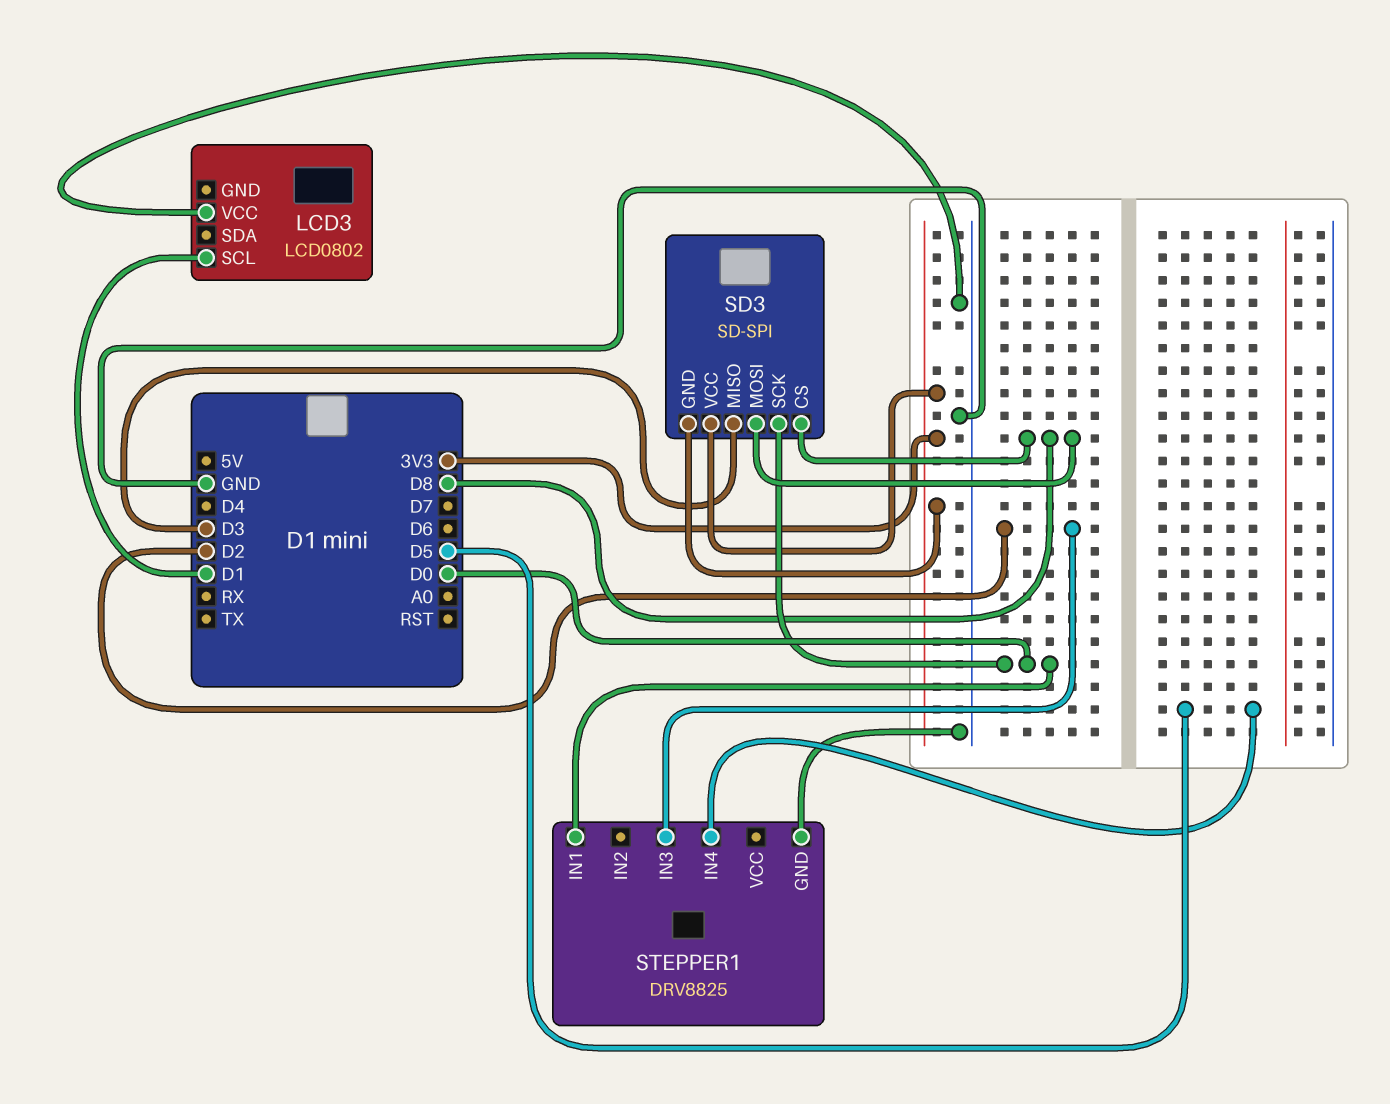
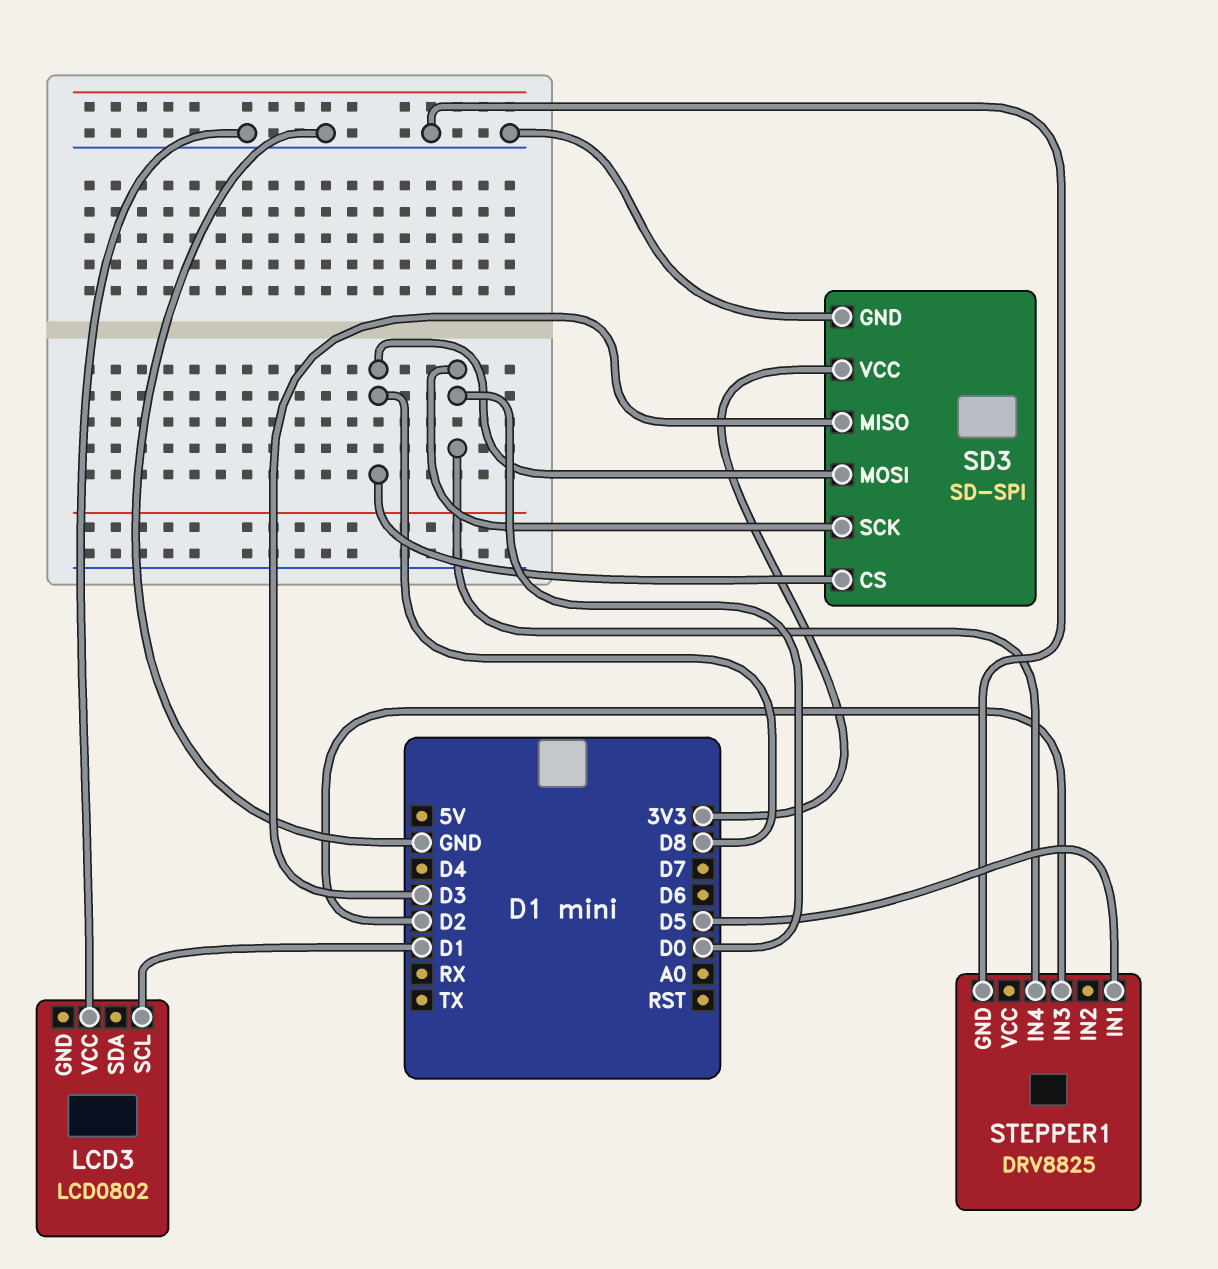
SD3 pin GND: 3V3 -> GND
STEPPER1 pin IN1: D0 -> D5
STEPPER1 pin IN4: D5 -> D0

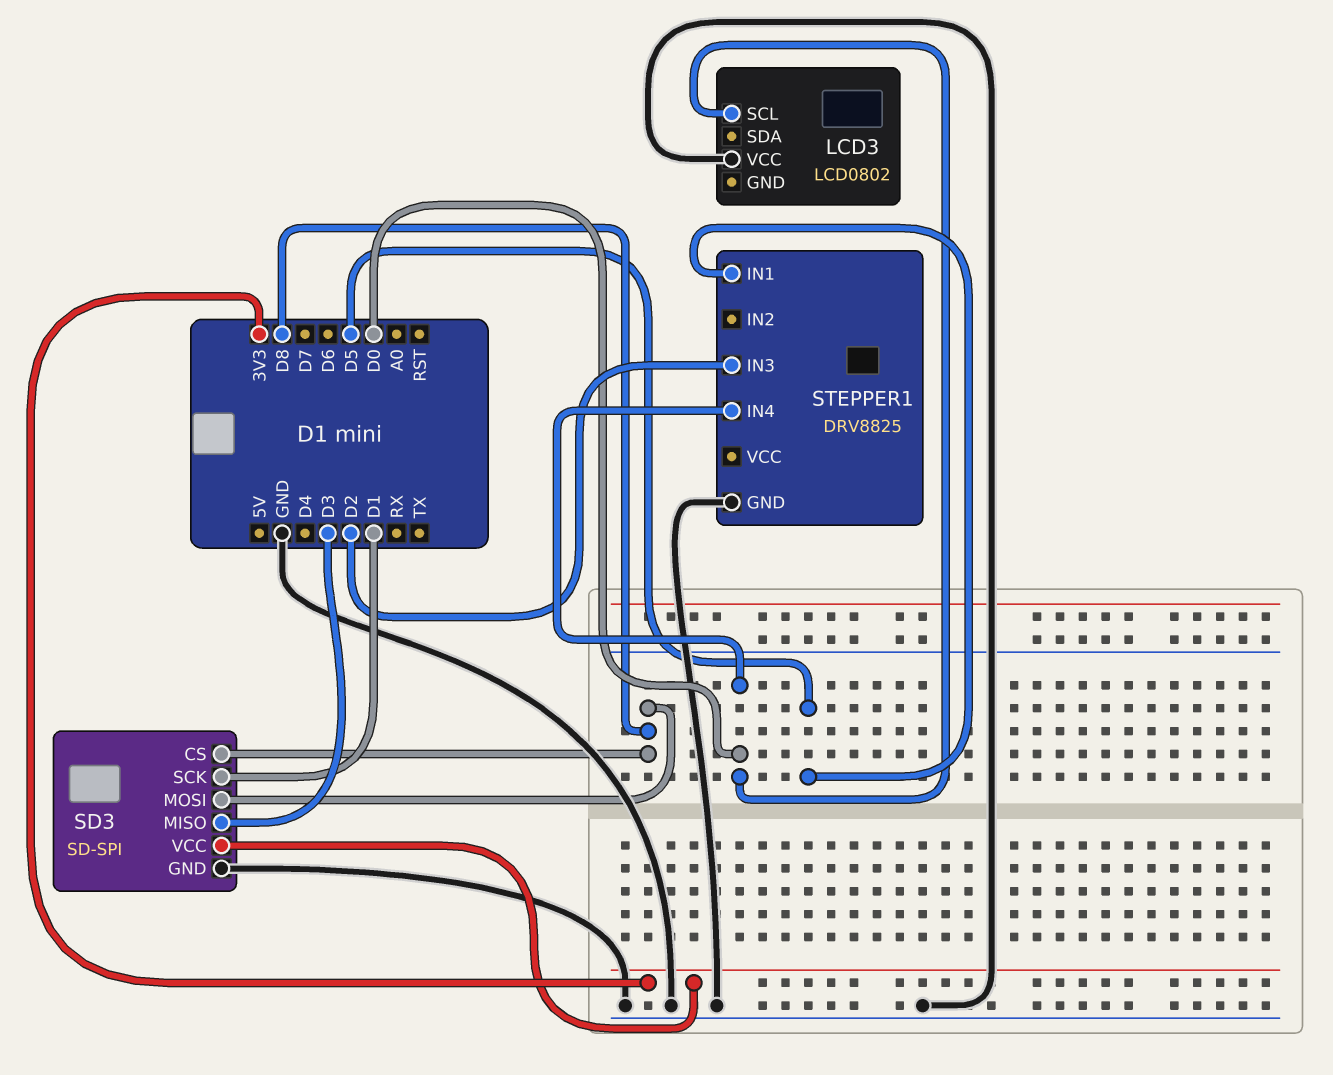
LCD3 pin SCL: D1 -> D0
SD3 pin SCK: D0 -> D1

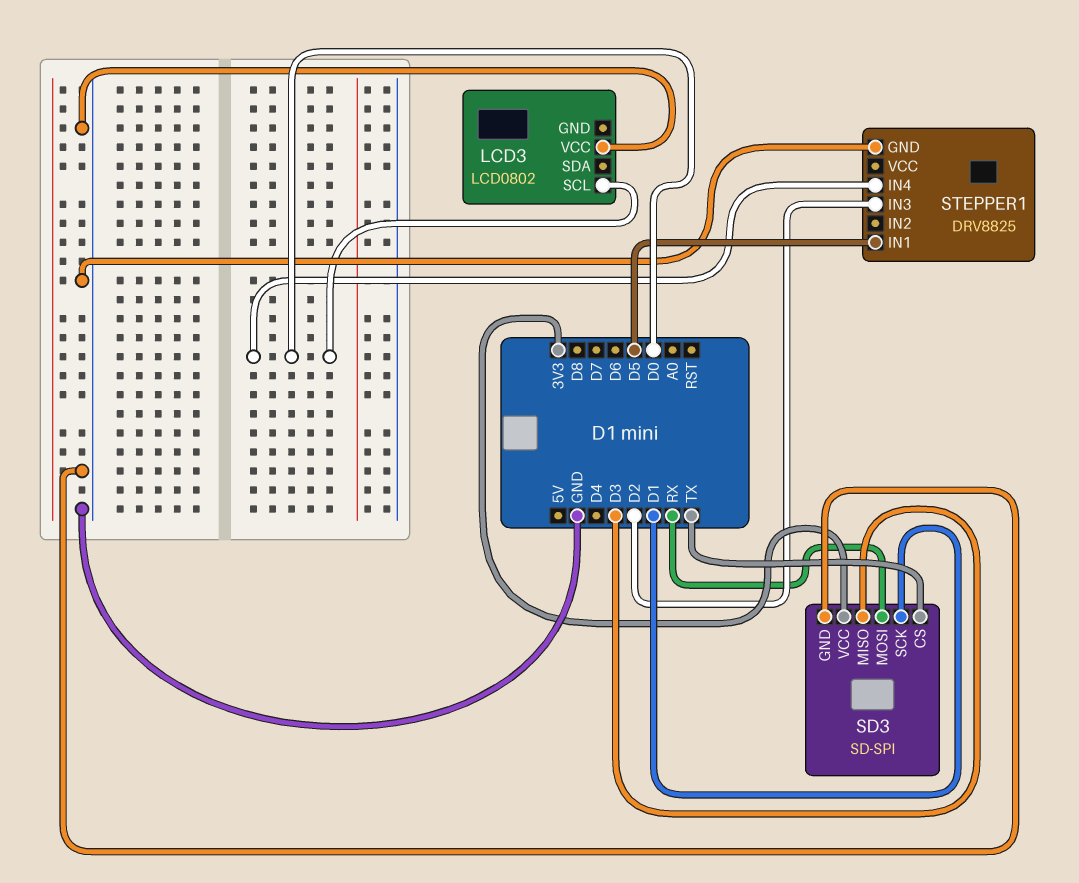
SD3 pin CS: D8 -> TX
SD3 pin MOSI: D8 -> RX

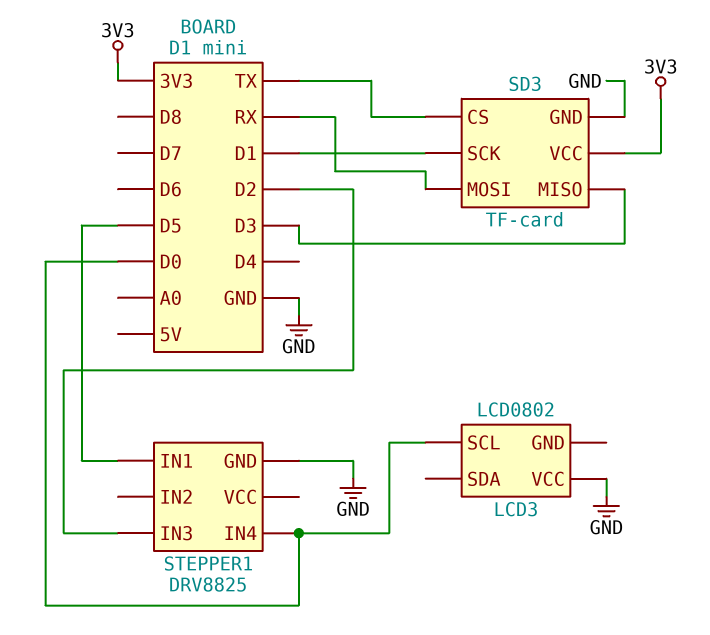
SD3: SD-SPI -> TF-card

